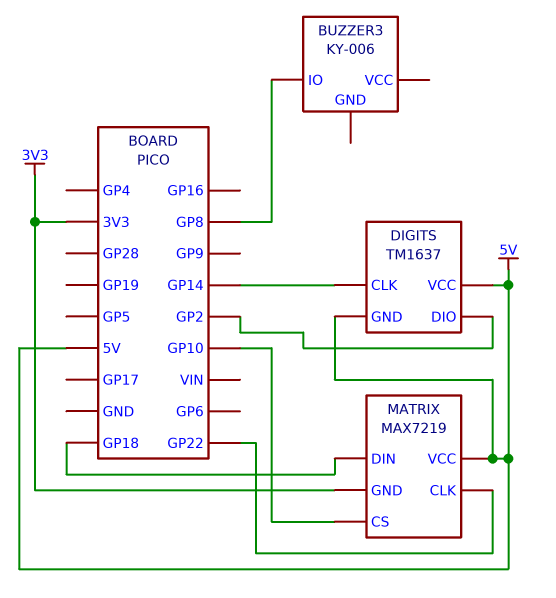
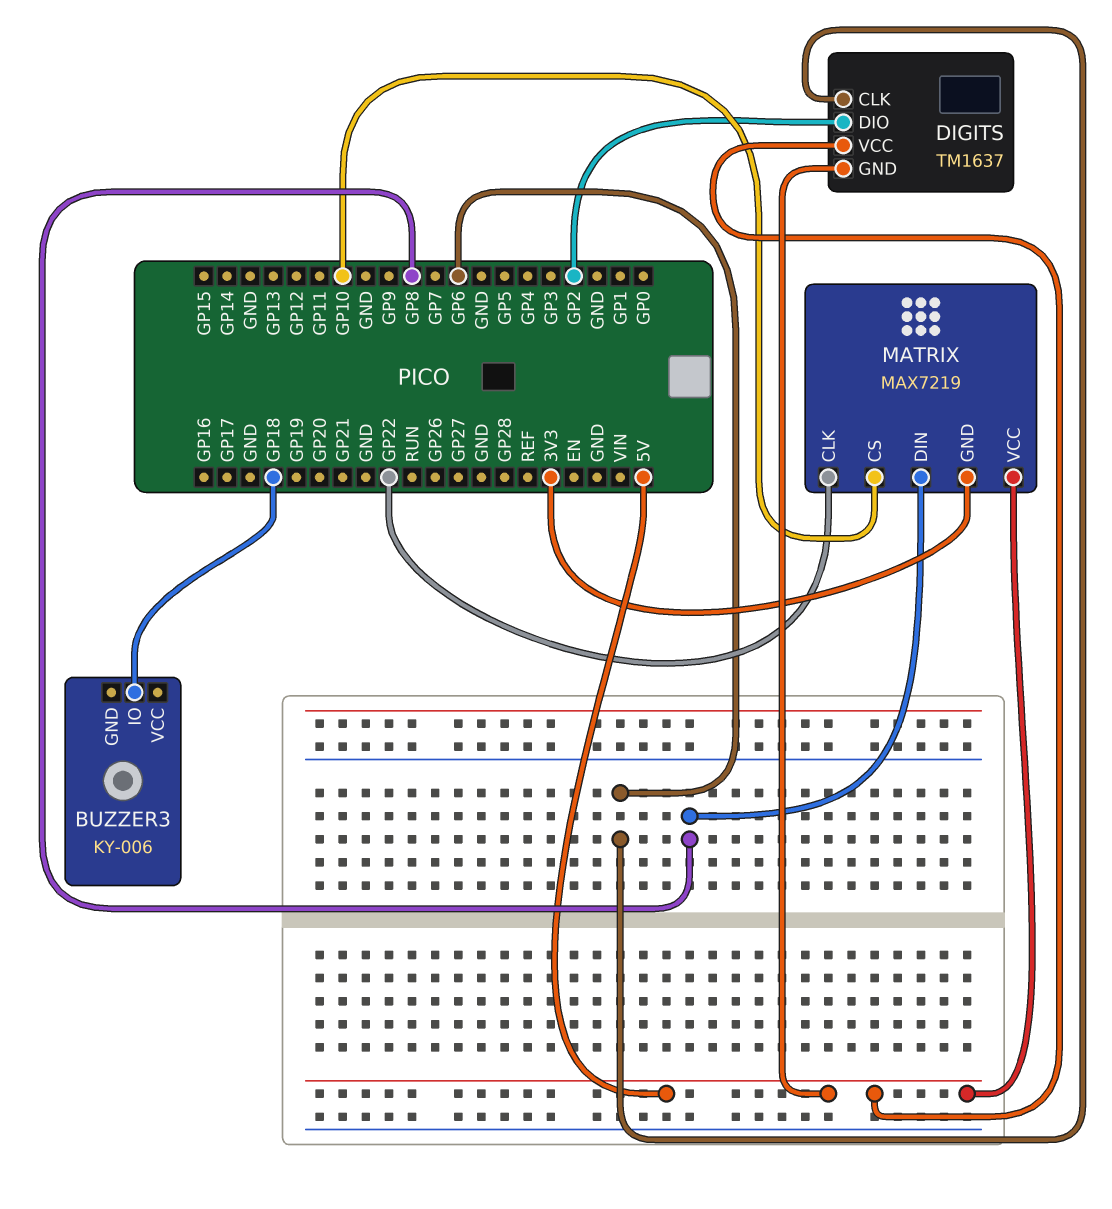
BUZZER3 pin IO: GP8 -> GP18
DIGITS pin CLK: GP14 -> GP6
MATRIX pin DIN: GP18 -> GP8

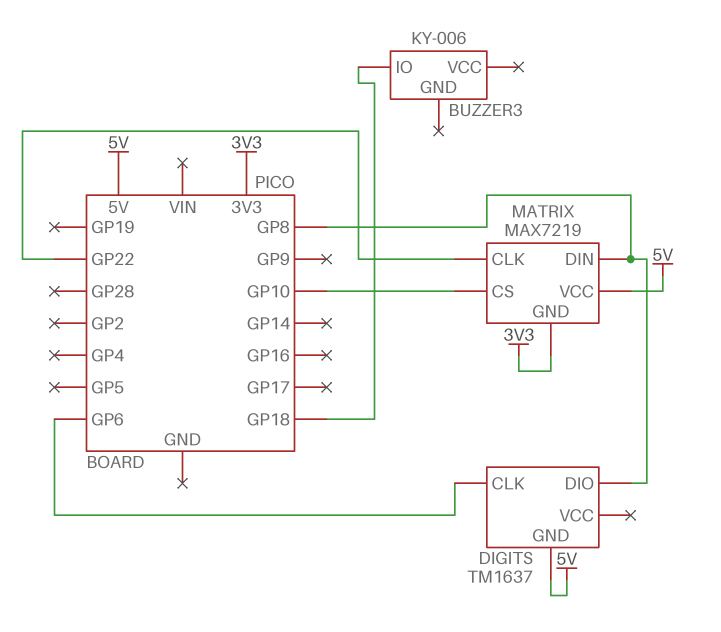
DIGITS pin DIO: GP2 -> GP8
DIGITS pin VCC: 5V -> none

